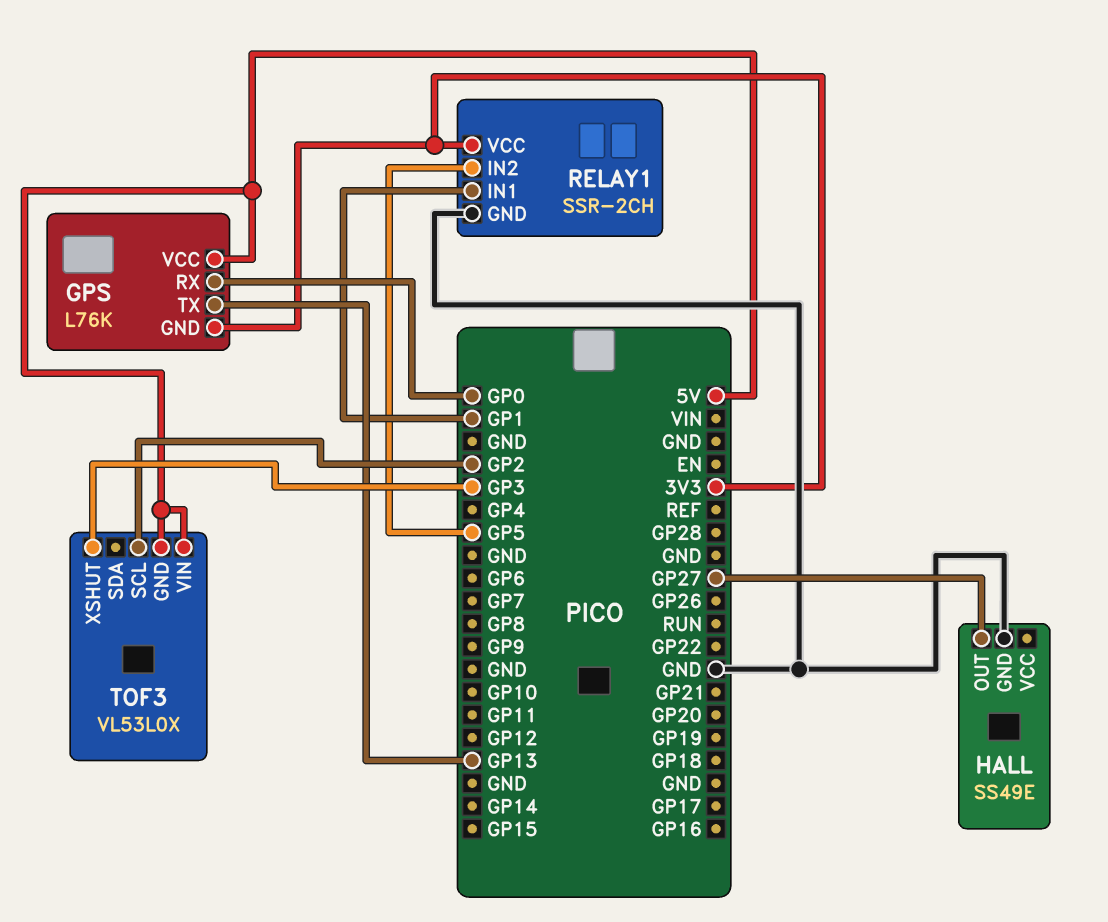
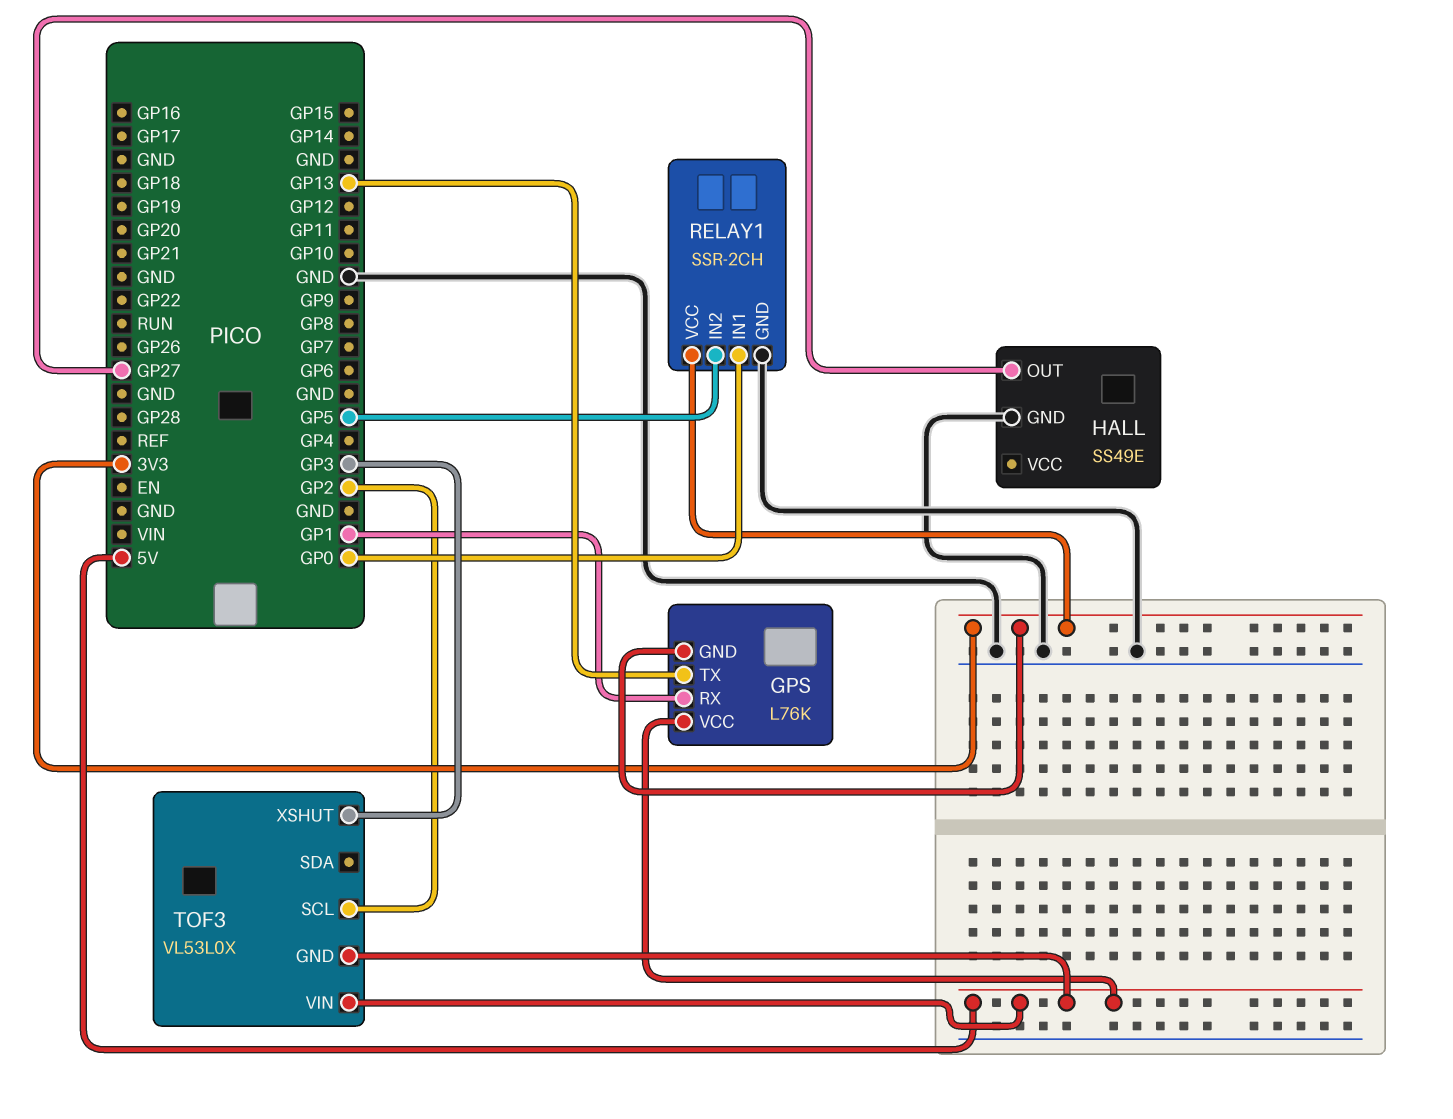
GPS pin RX: GP0 -> GP1
RELAY1 pin IN1: GP1 -> GP0

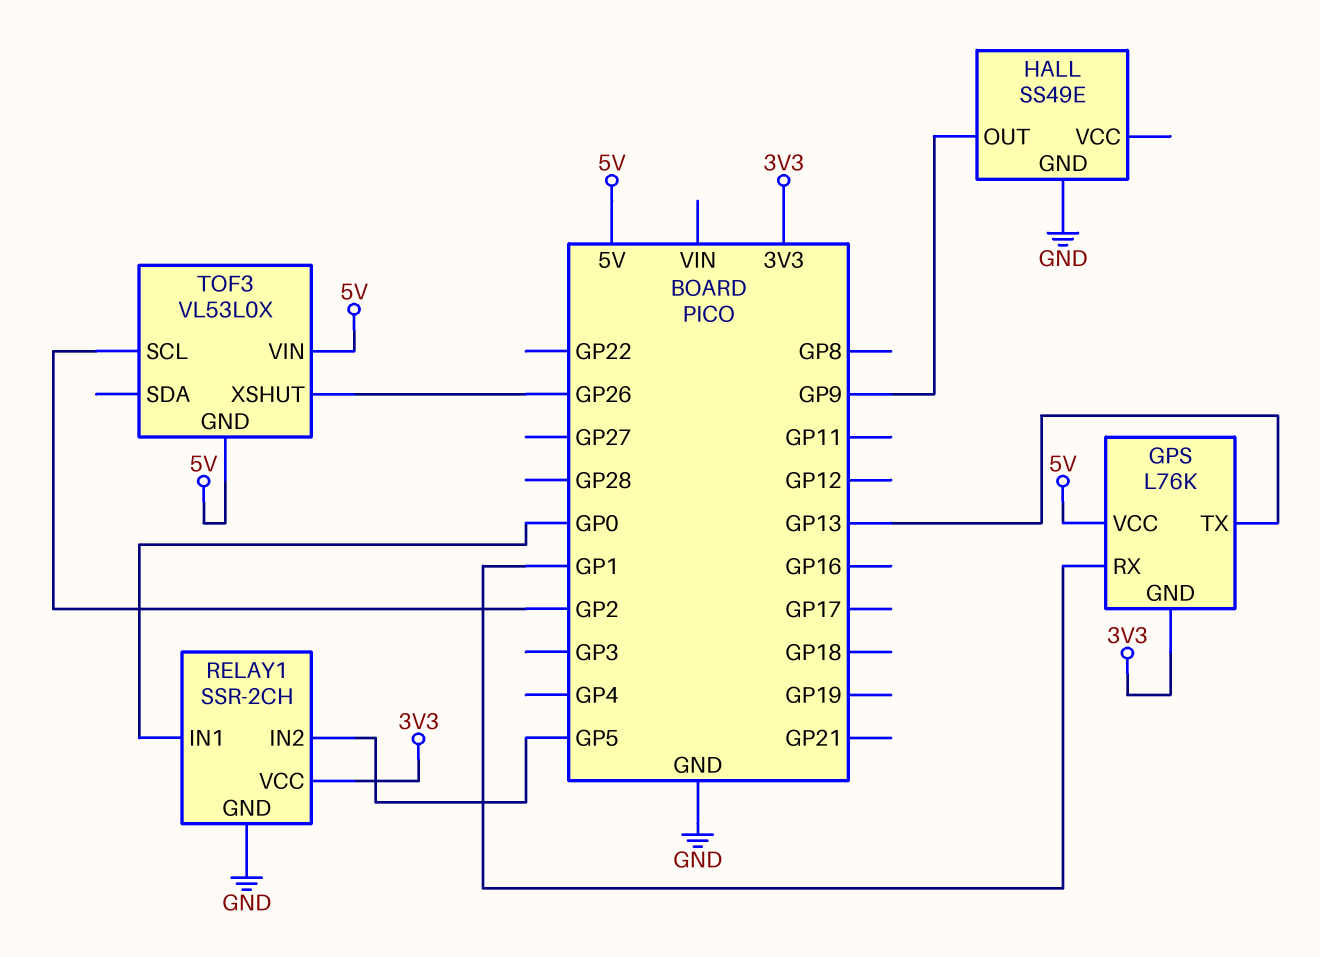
HALL pin OUT: GP27 -> GP9
TOF3 pin XSHUT: GP3 -> GP26

